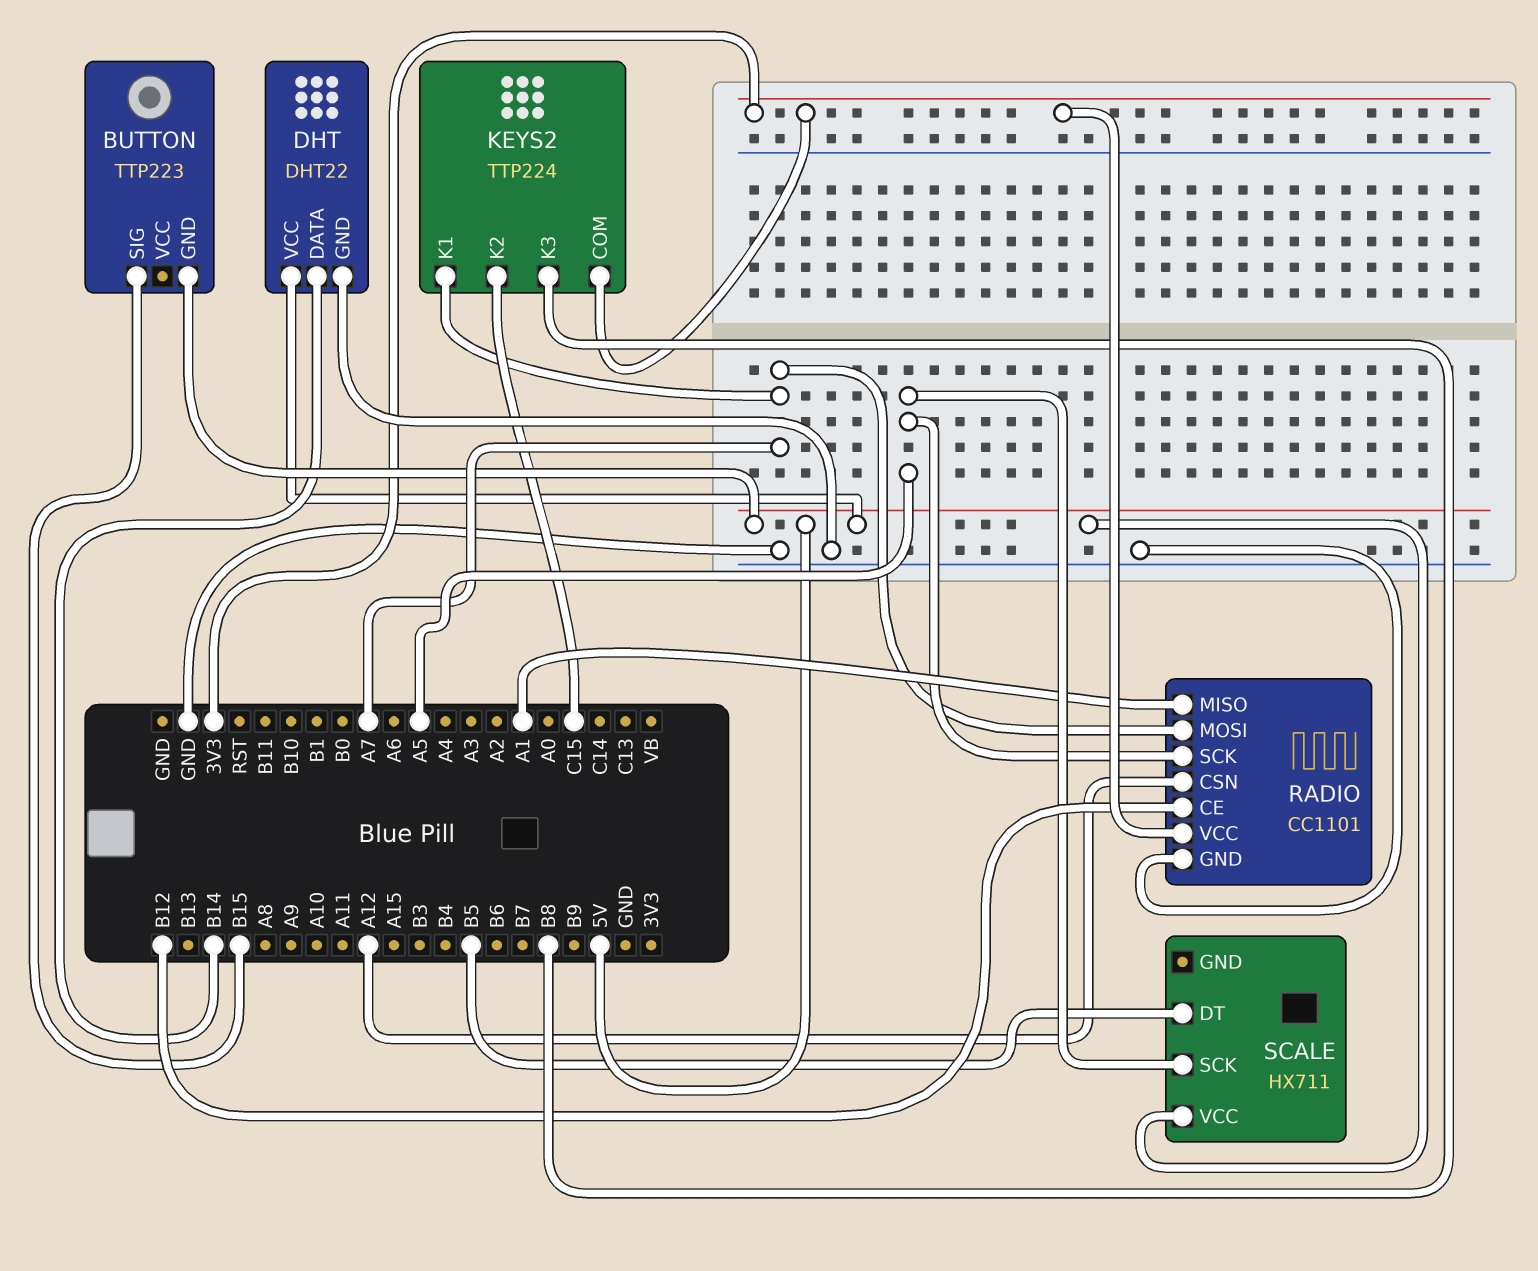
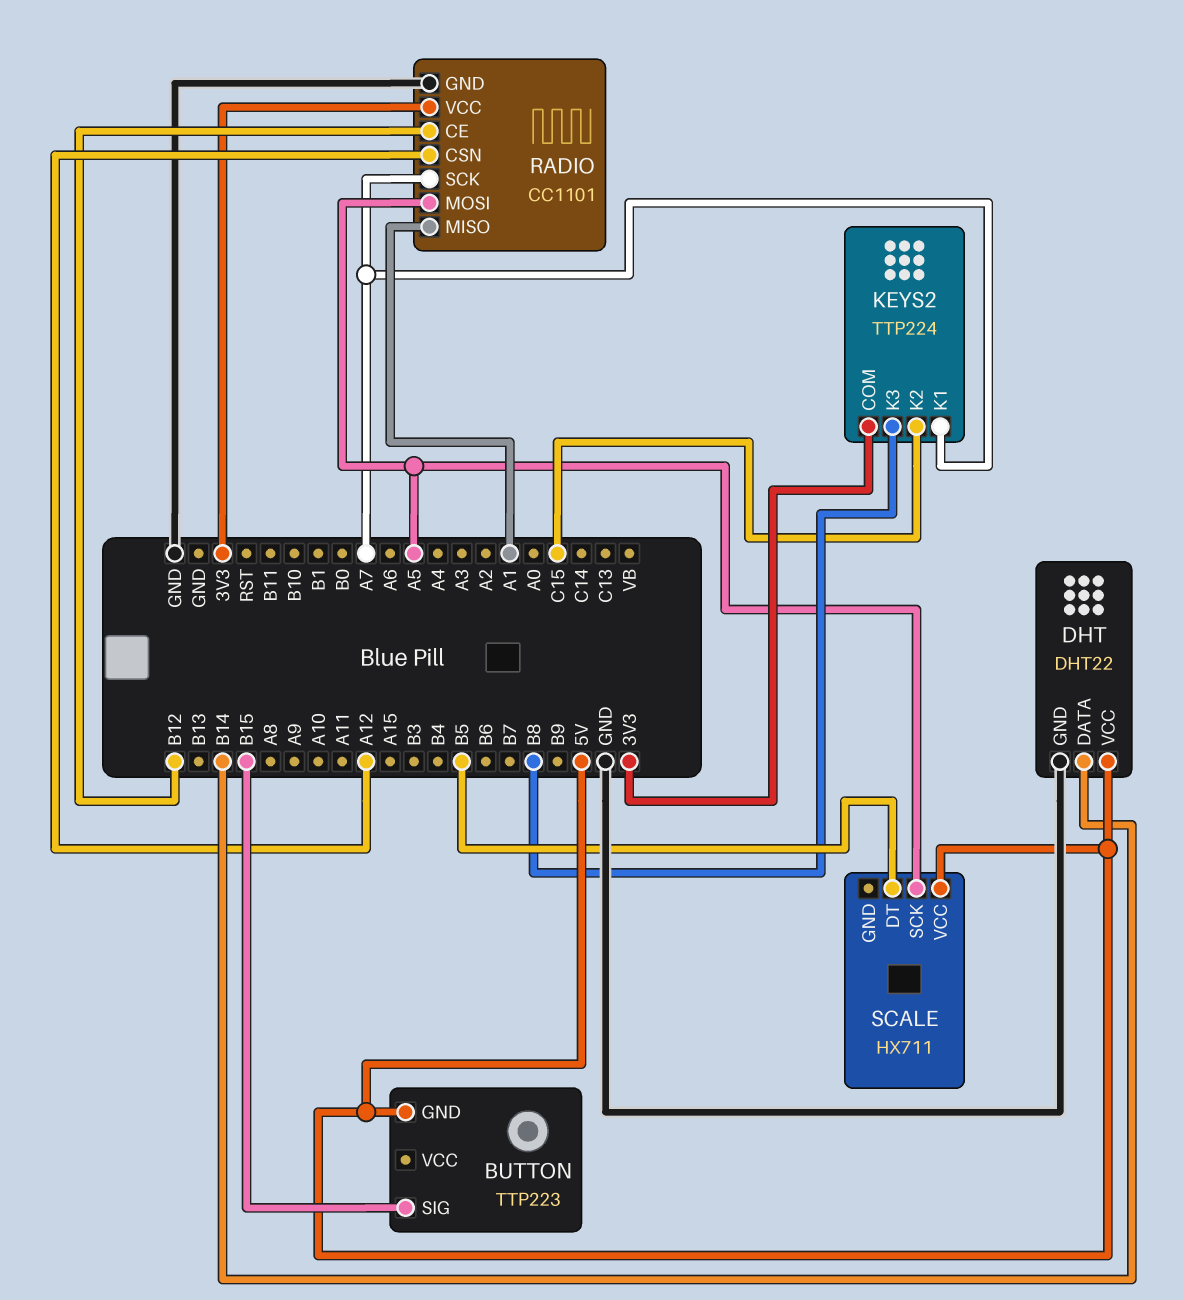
RADIO pin MOSI: A7 -> A5
RADIO pin SCK: A5 -> A7

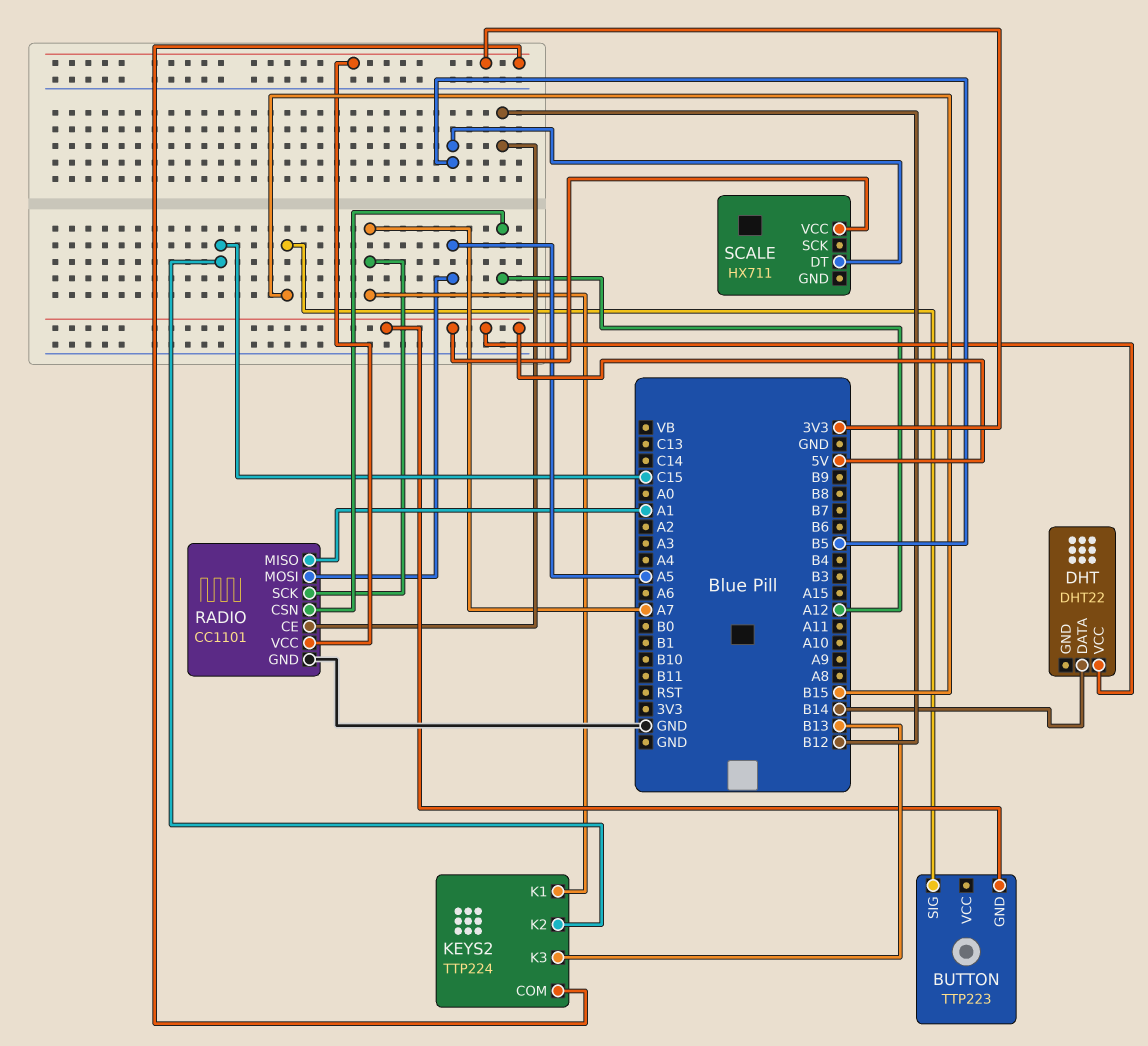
DHT pin GND: GND -> none
KEYS2 pin K3: B8 -> B13
SCALE pin SCK: A5 -> none

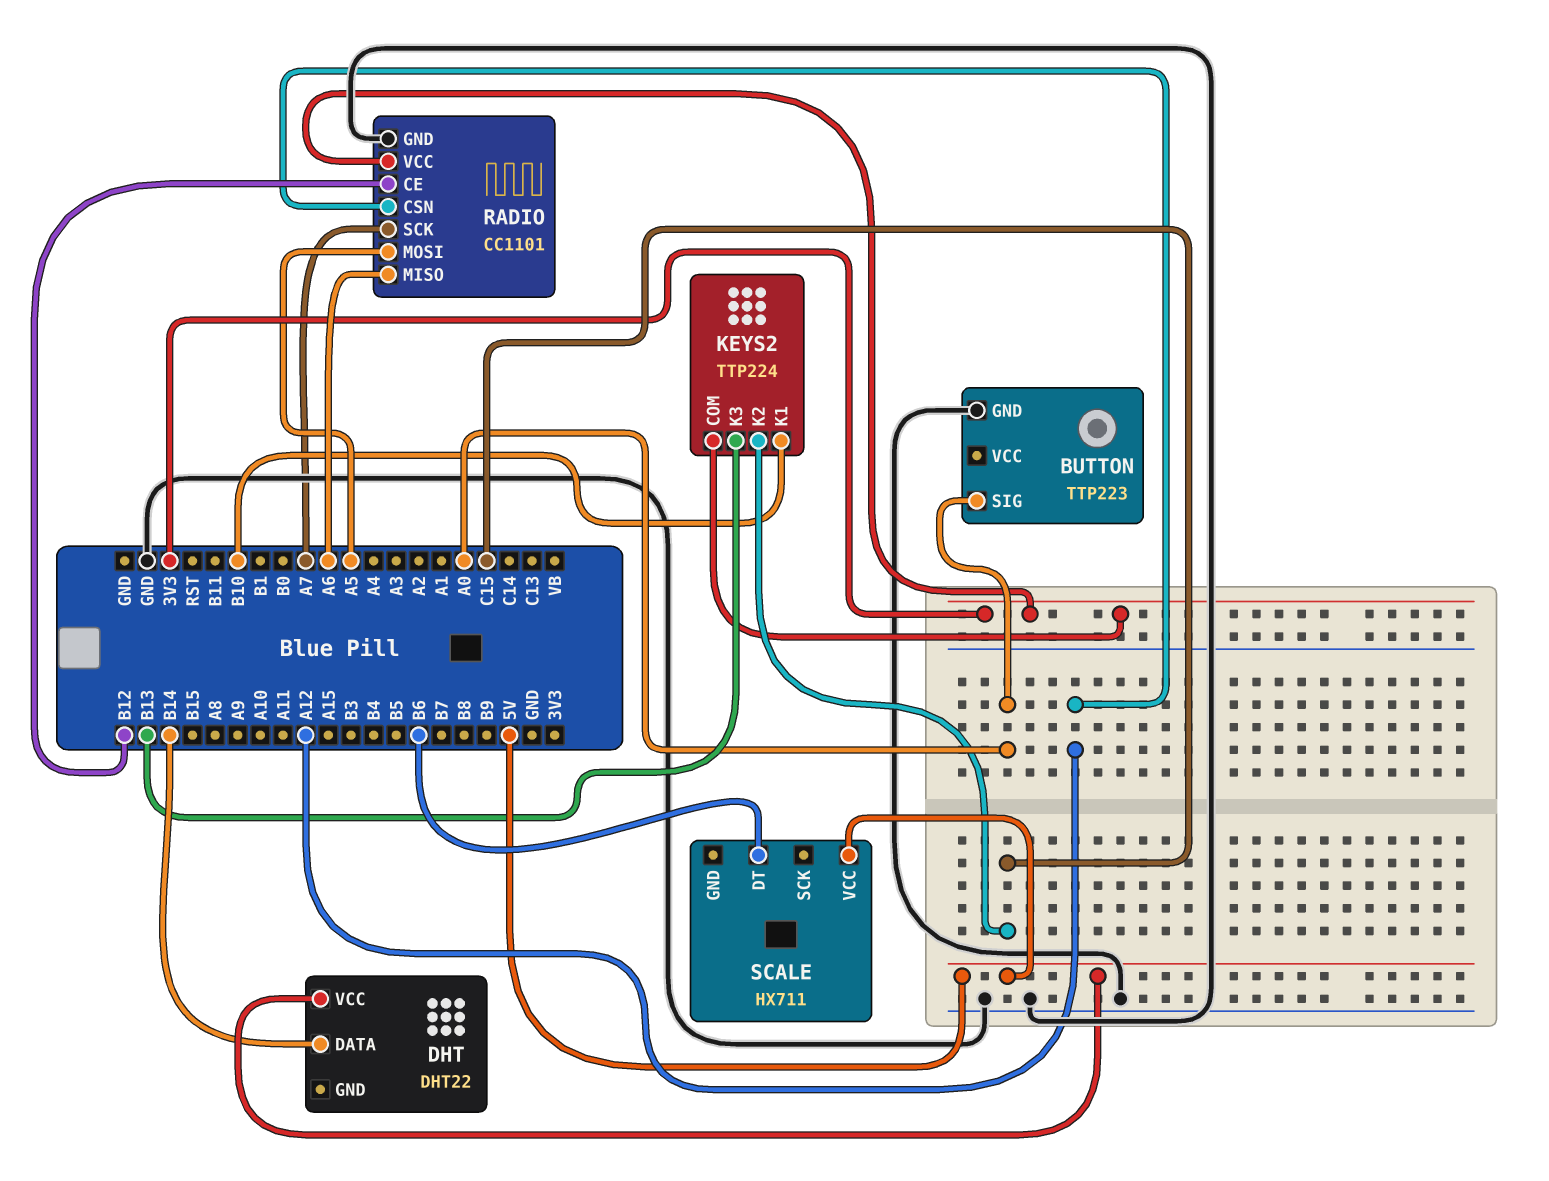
BUTTON pin GND: 5V -> GND
BUTTON pin SIG: B15 -> A0
KEYS2 pin K1: A7 -> B10
RADIO pin MISO: A1 -> A6
SCALE pin DT: B5 -> B6

